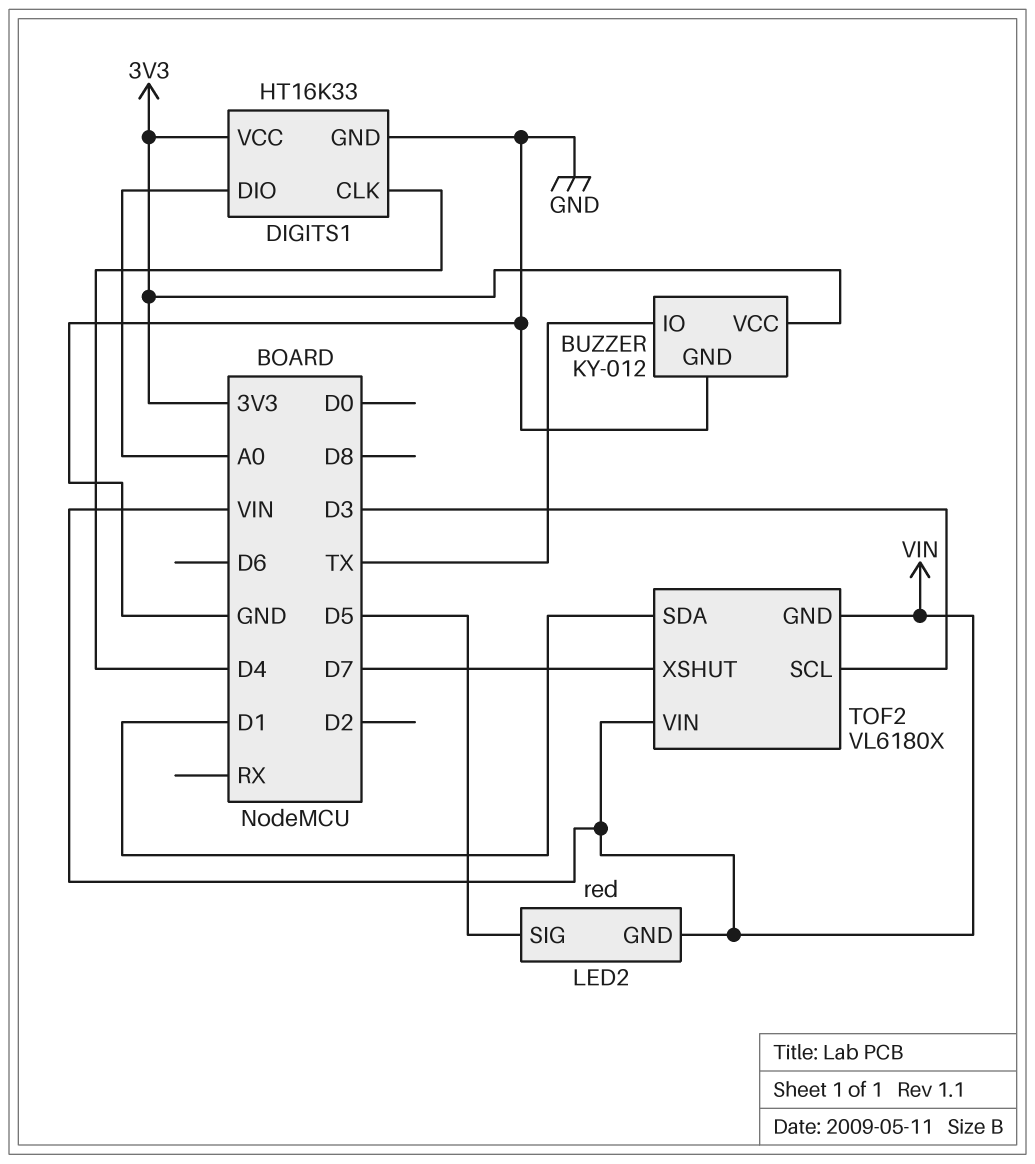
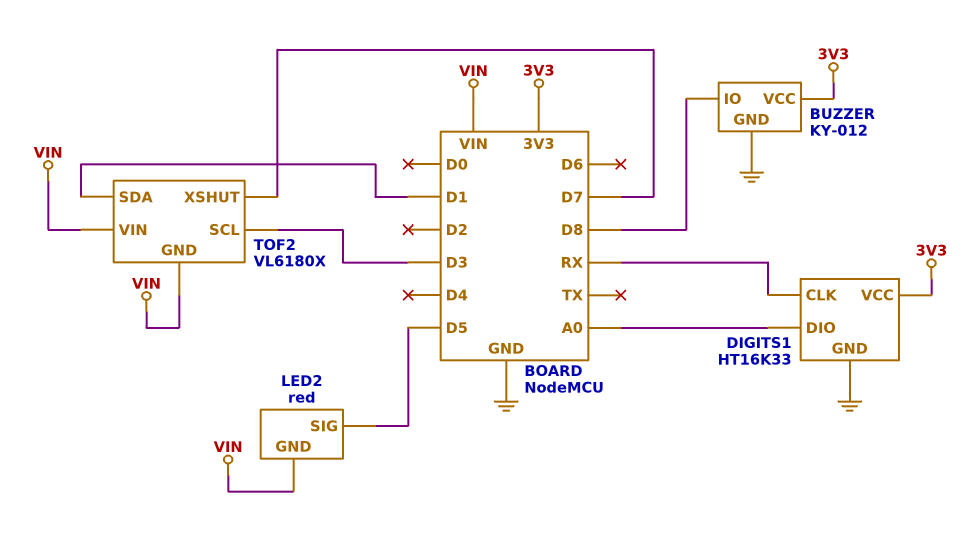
BUZZER pin IO: TX -> D8
DIGITS1 pin CLK: D4 -> RX

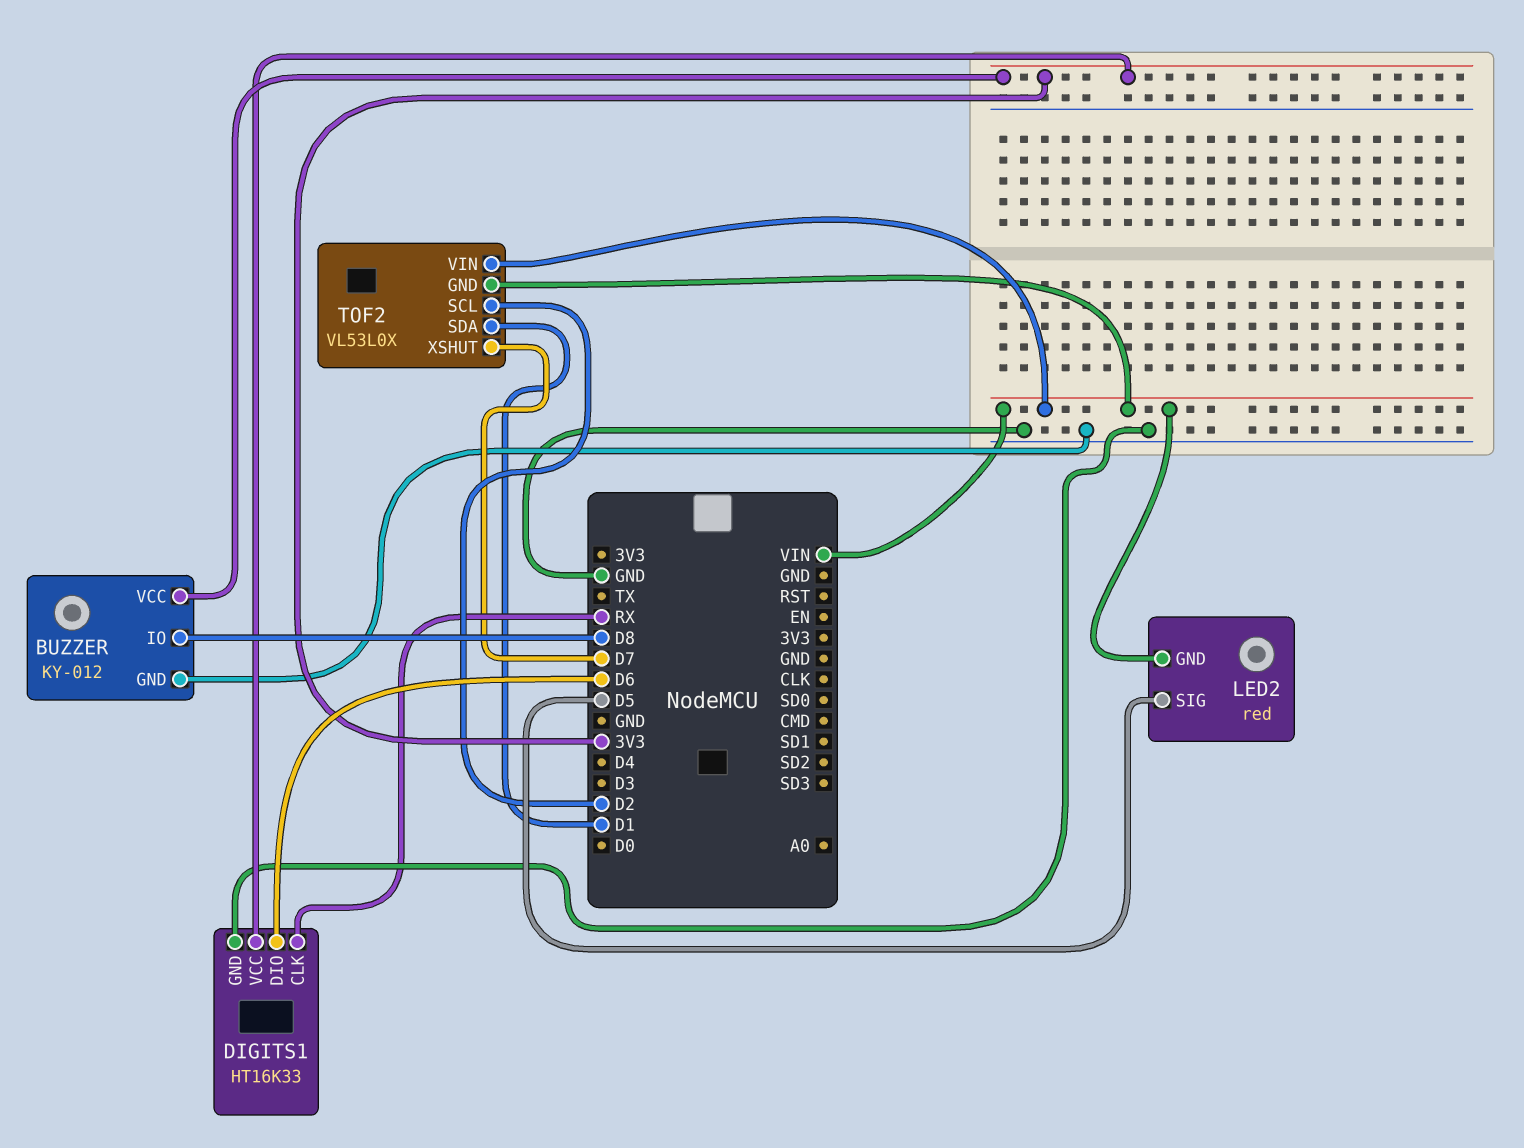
DIGITS1 pin DIO: A0 -> D6
TOF2: VL6180X -> VL53L0X
TOF2 pin SCL: D3 -> D2

